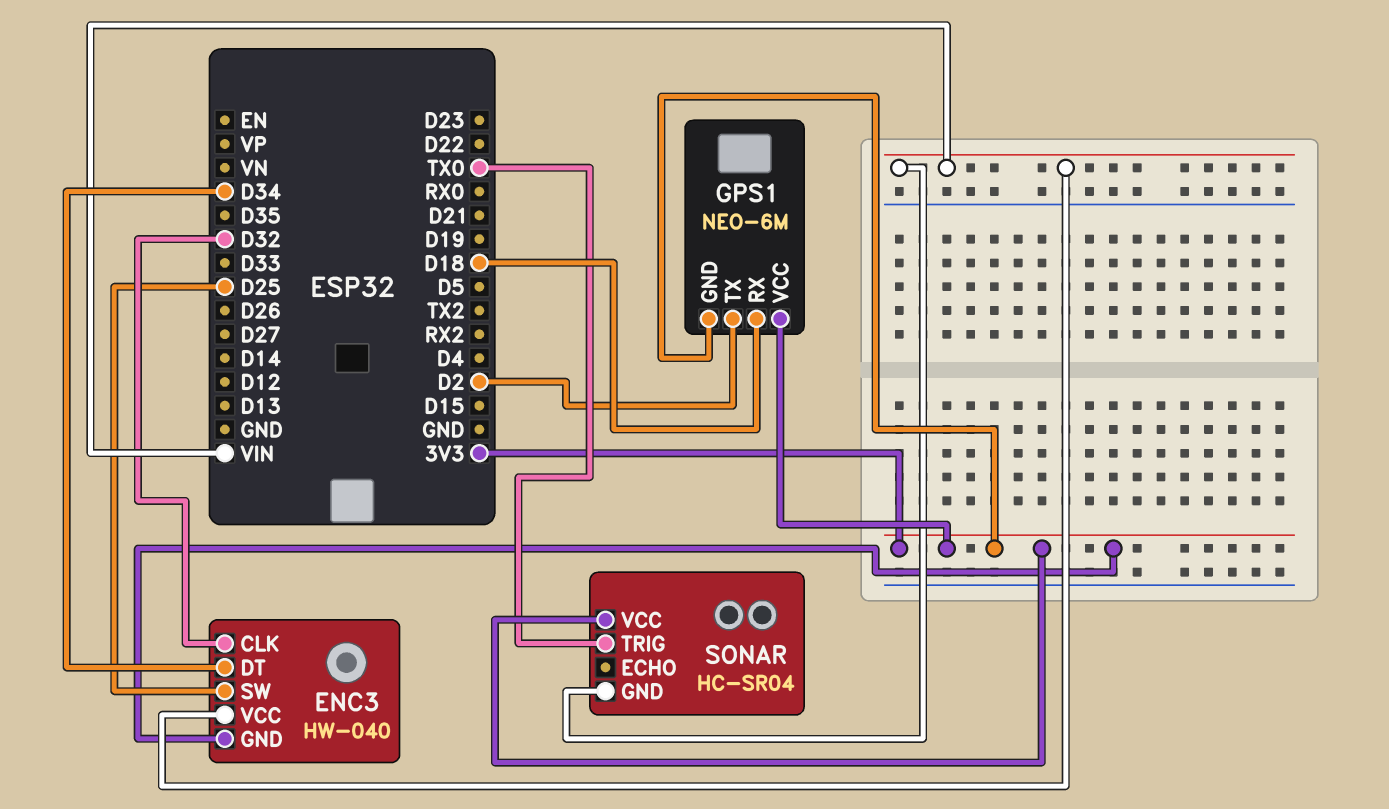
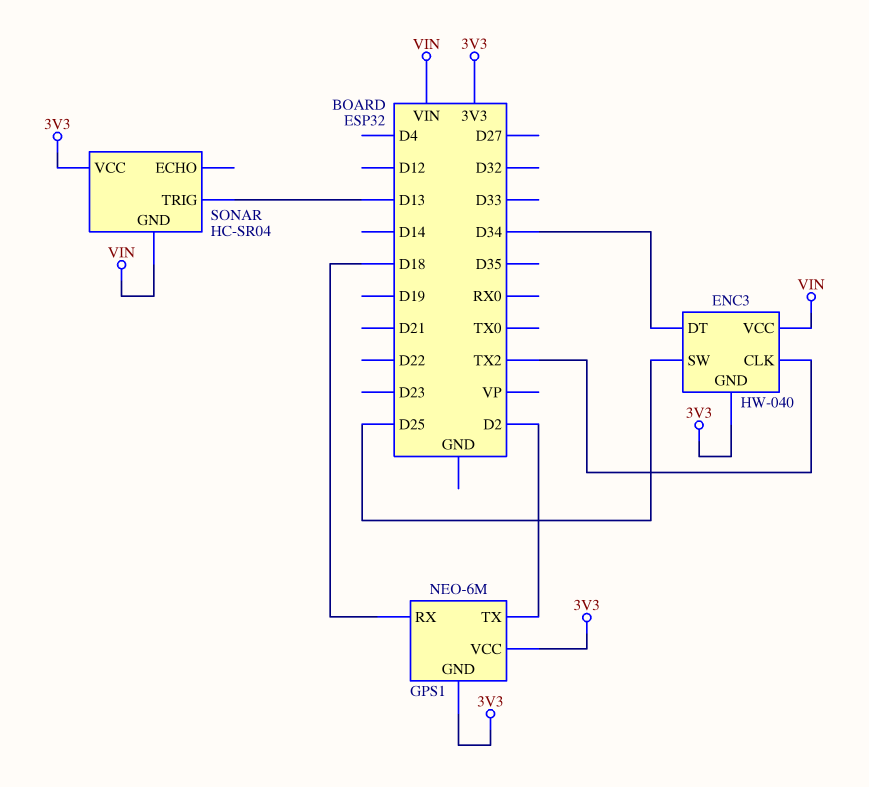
ENC3 pin CLK: D32 -> TX2
SONAR pin TRIG: TX0 -> D13

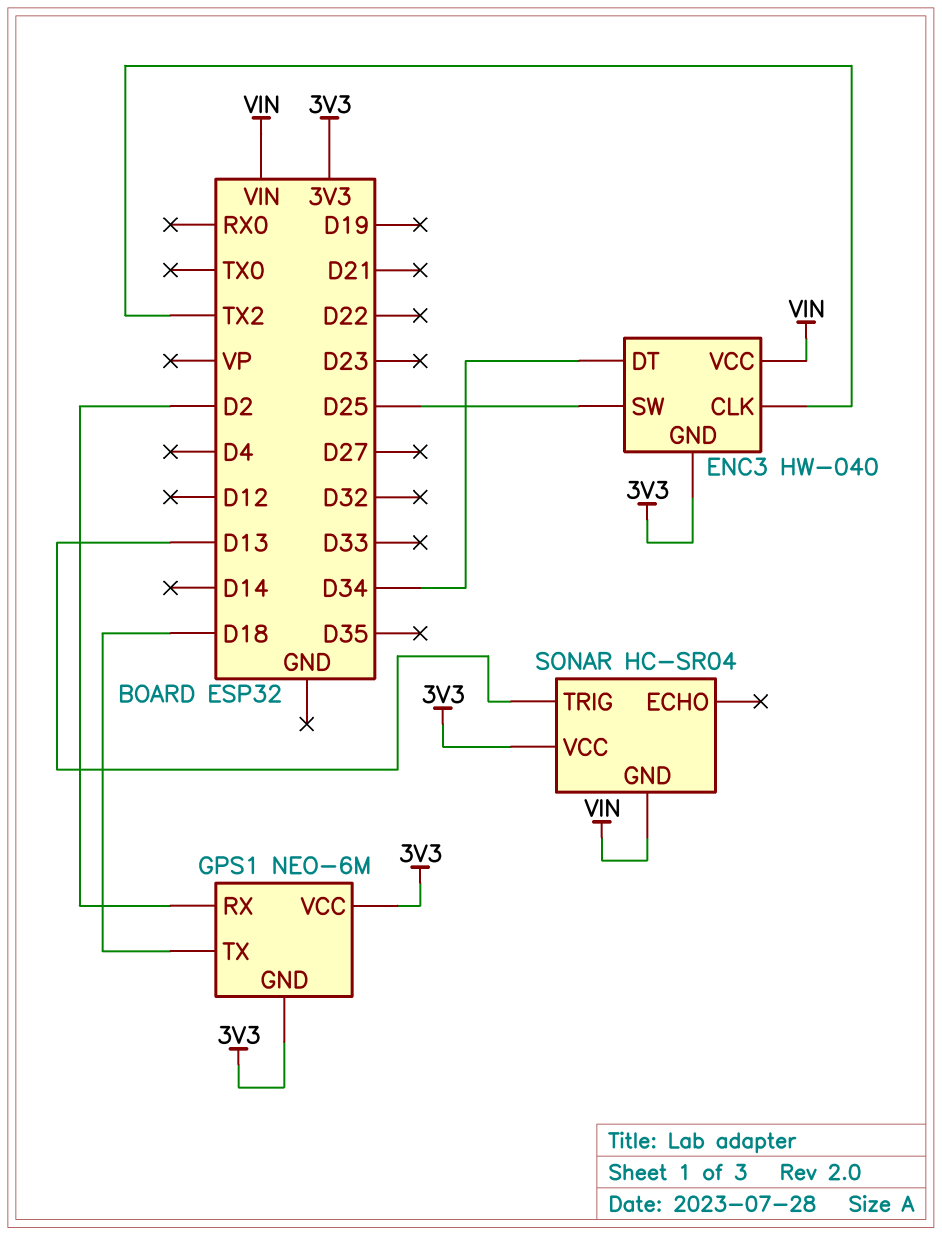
GPS1 pin RX: D18 -> D2
GPS1 pin TX: D2 -> D18

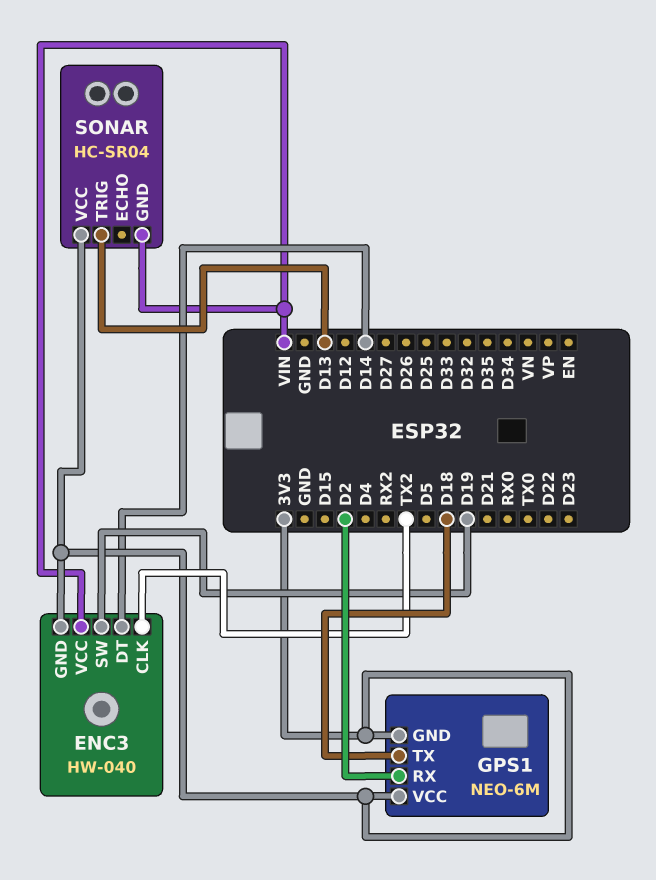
ENC3 pin DT: D34 -> D14
ENC3 pin SW: D25 -> D19

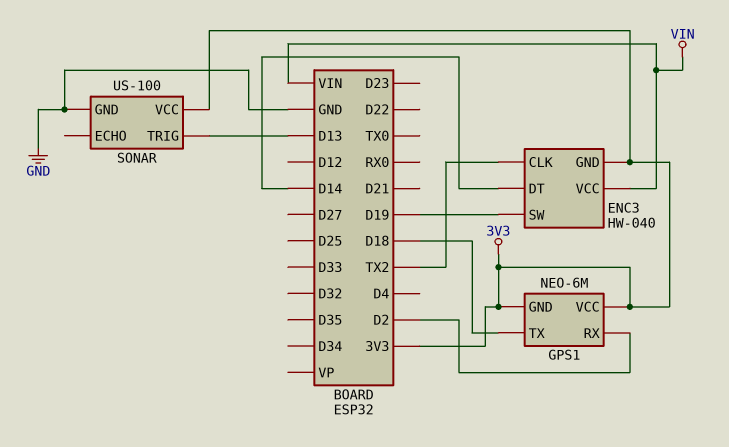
SONAR: HC-SR04 -> US-100
SONAR pin GND: VIN -> GND

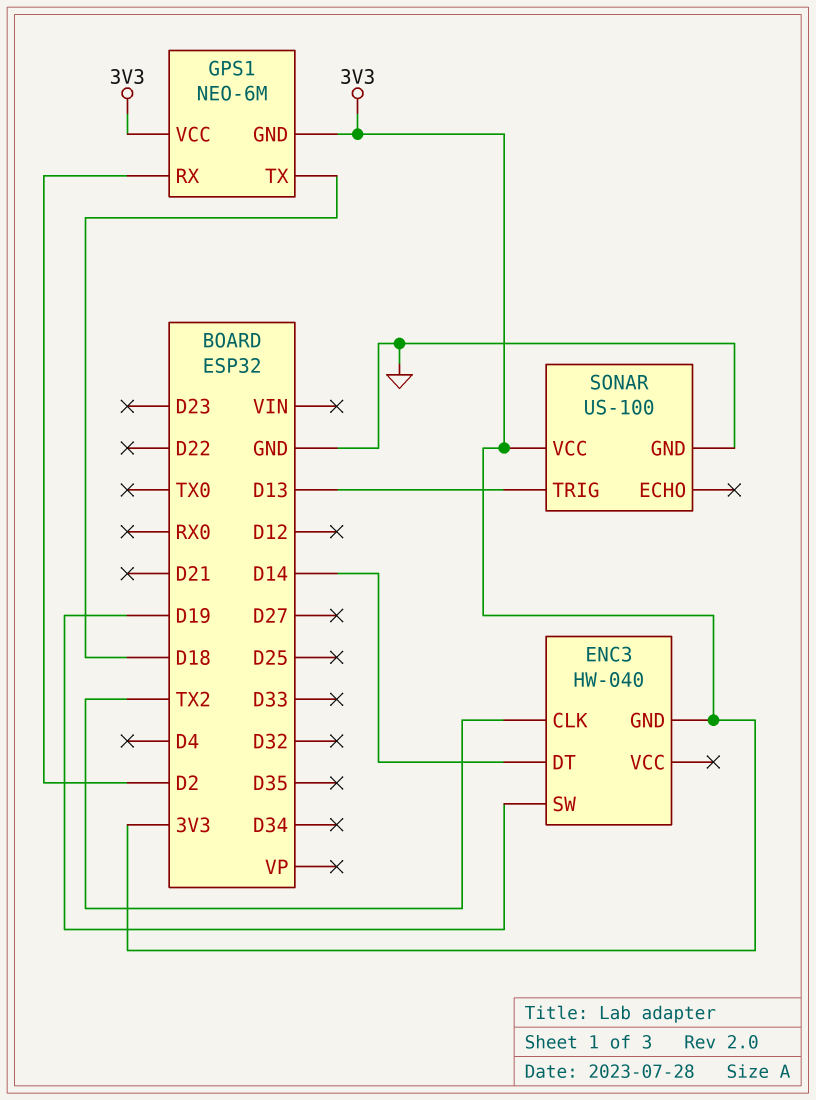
ENC3 pin VCC: VIN -> none

